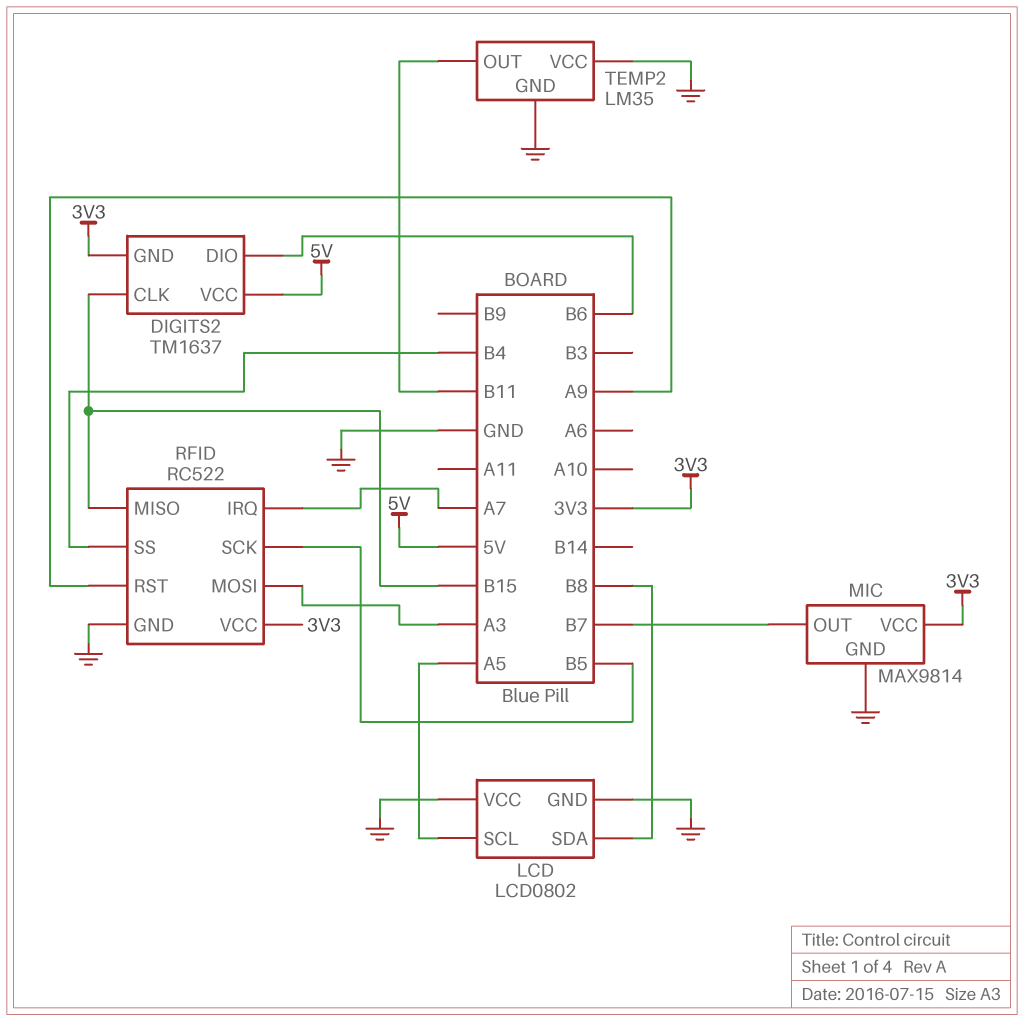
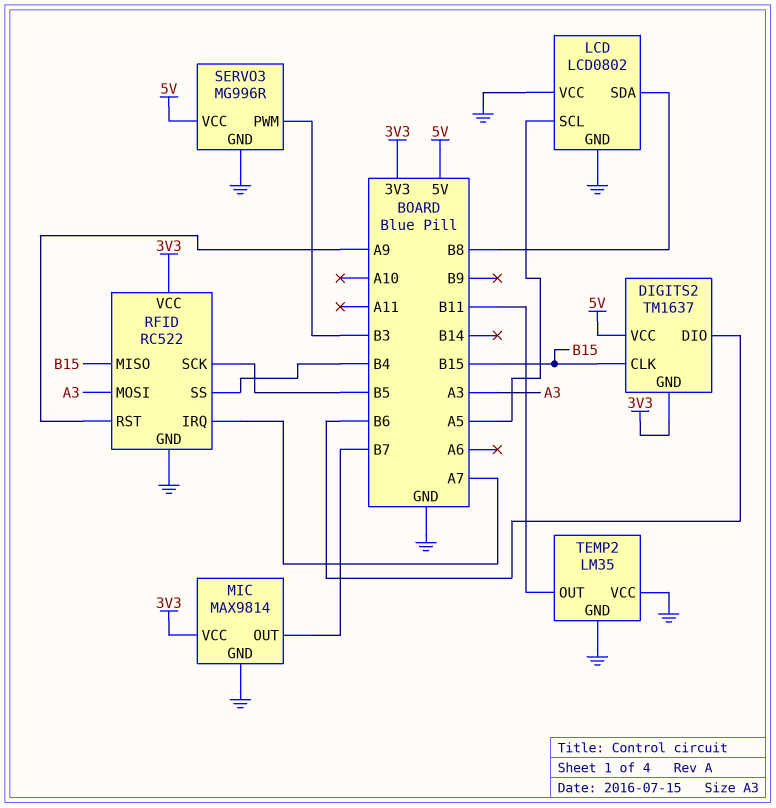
SERVO3: none -> MG996R
SERVO3 pin GND: none -> GND
SERVO3 pin PWM: none -> B3
SERVO3 pin VCC: none -> 5V

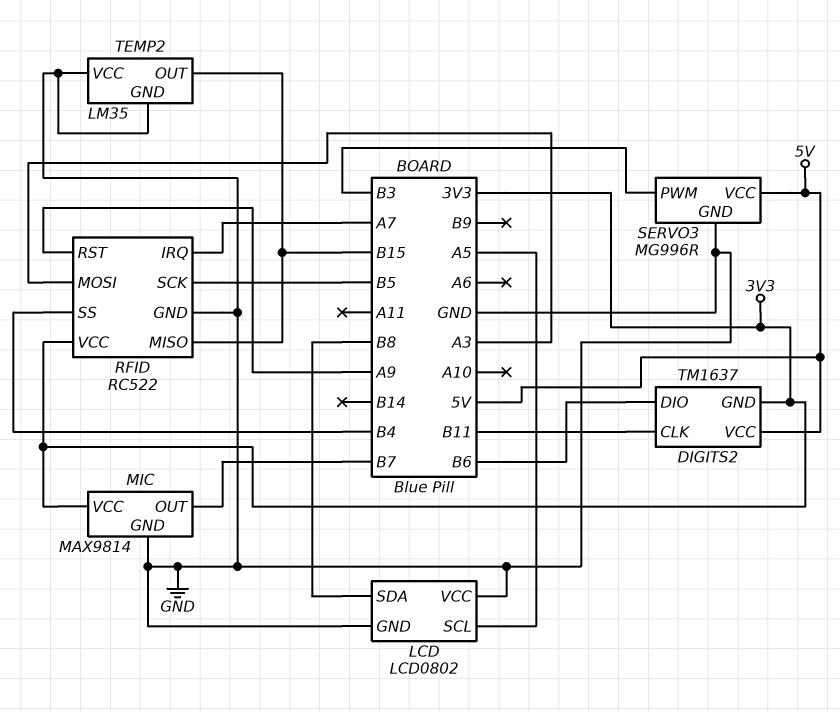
DIGITS2 pin CLK: B15 -> B11
TEMP2 pin OUT: B11 -> B15

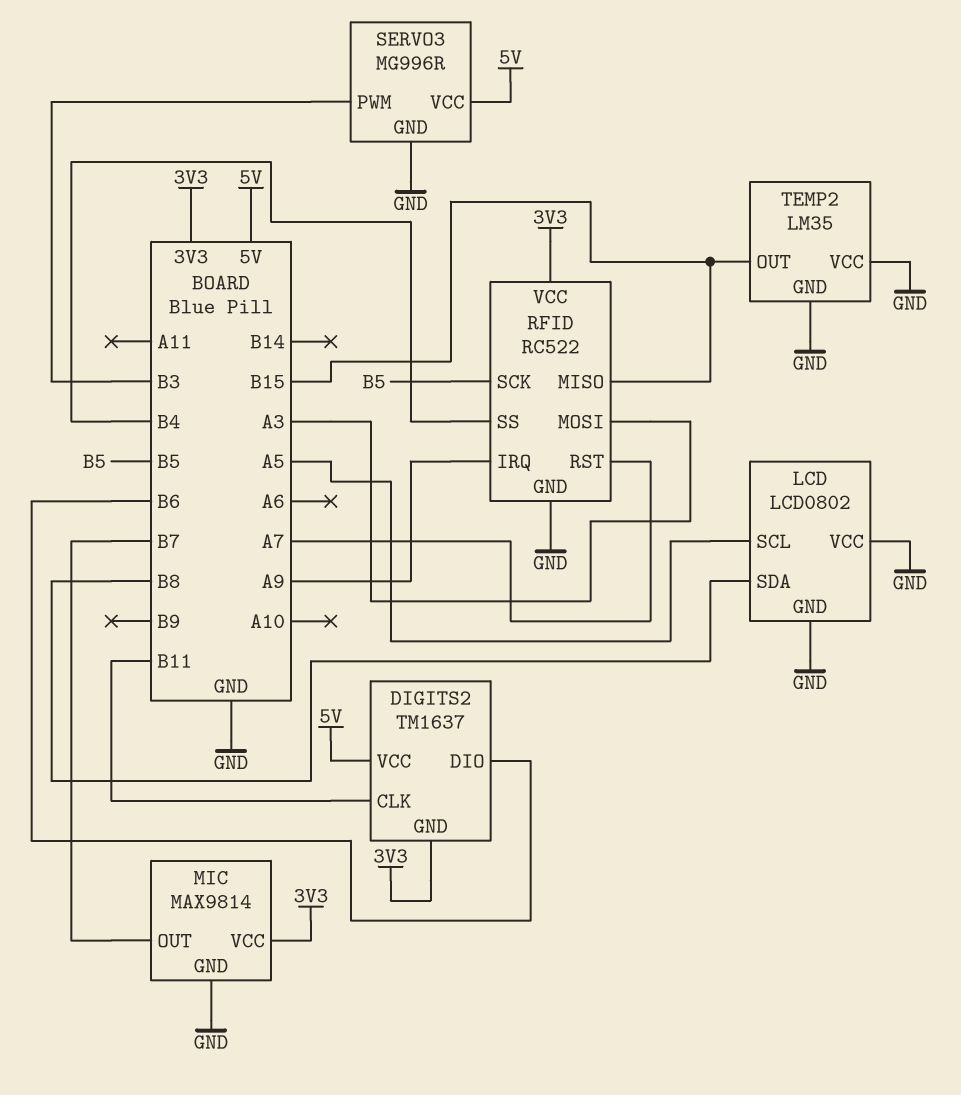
RFID pin IRQ: A7 -> A9
RFID pin RST: A9 -> A7

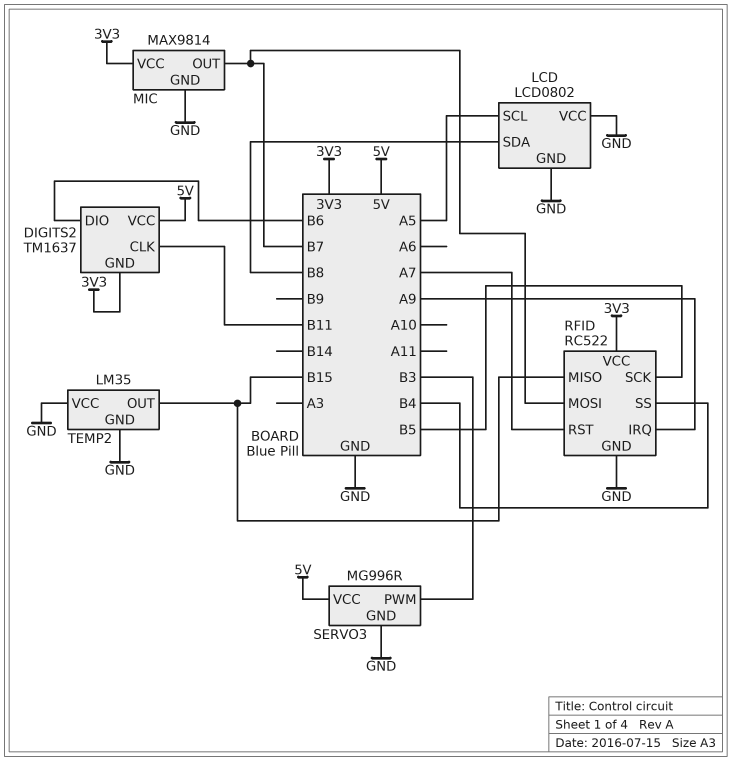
RFID pin MOSI: A3 -> B7

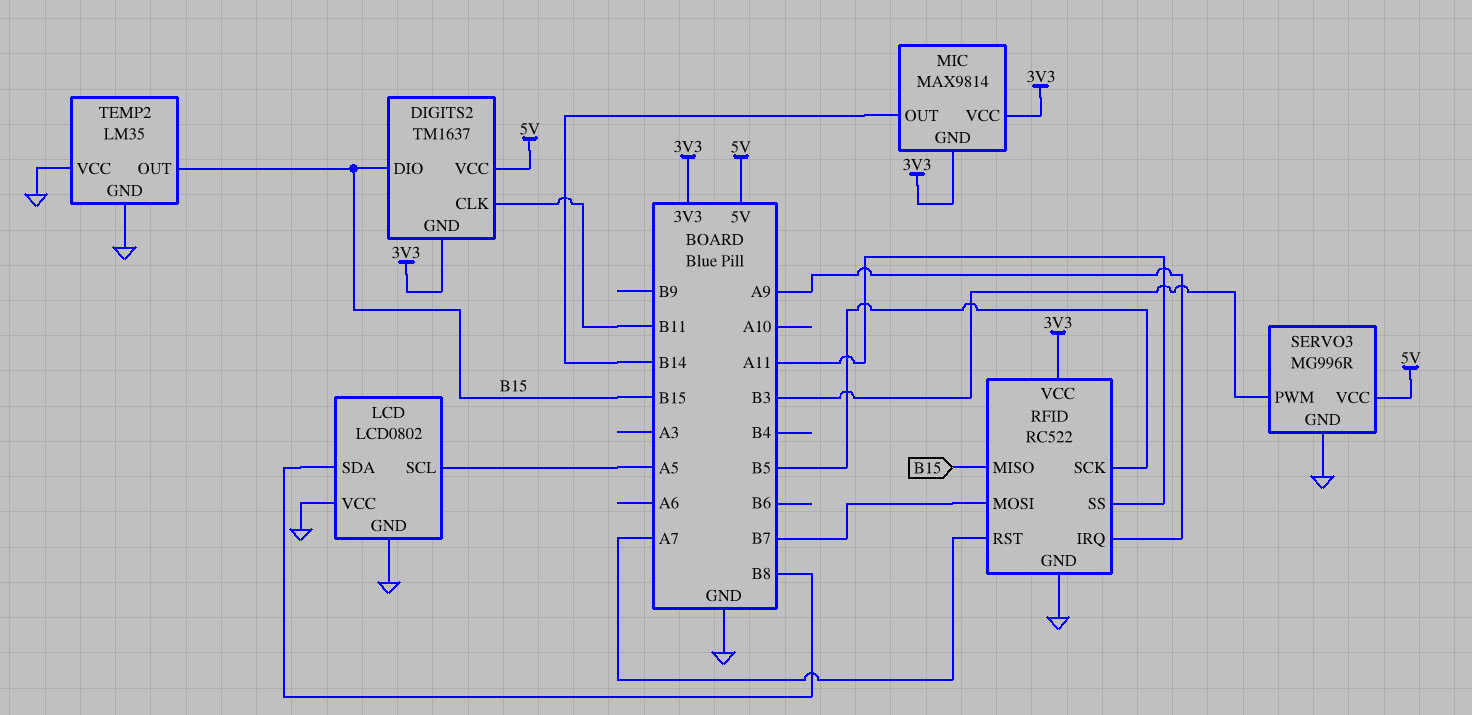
DIGITS2 pin DIO: B6 -> B15
MIC pin GND: GND -> 3V3
MIC pin OUT: B7 -> B14
RFID pin SS: B4 -> A11

